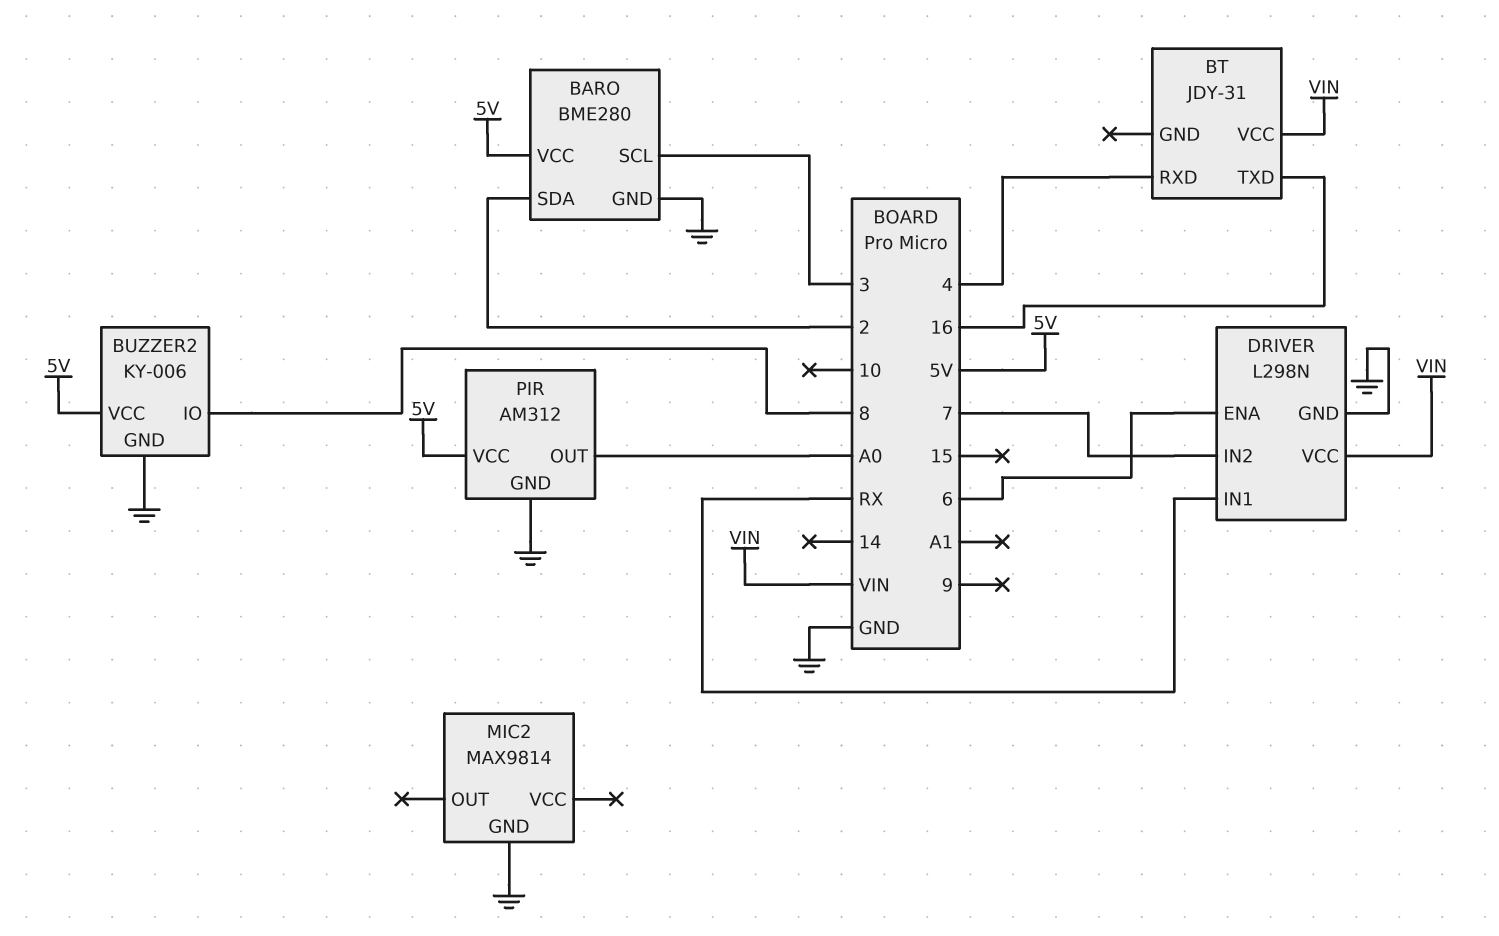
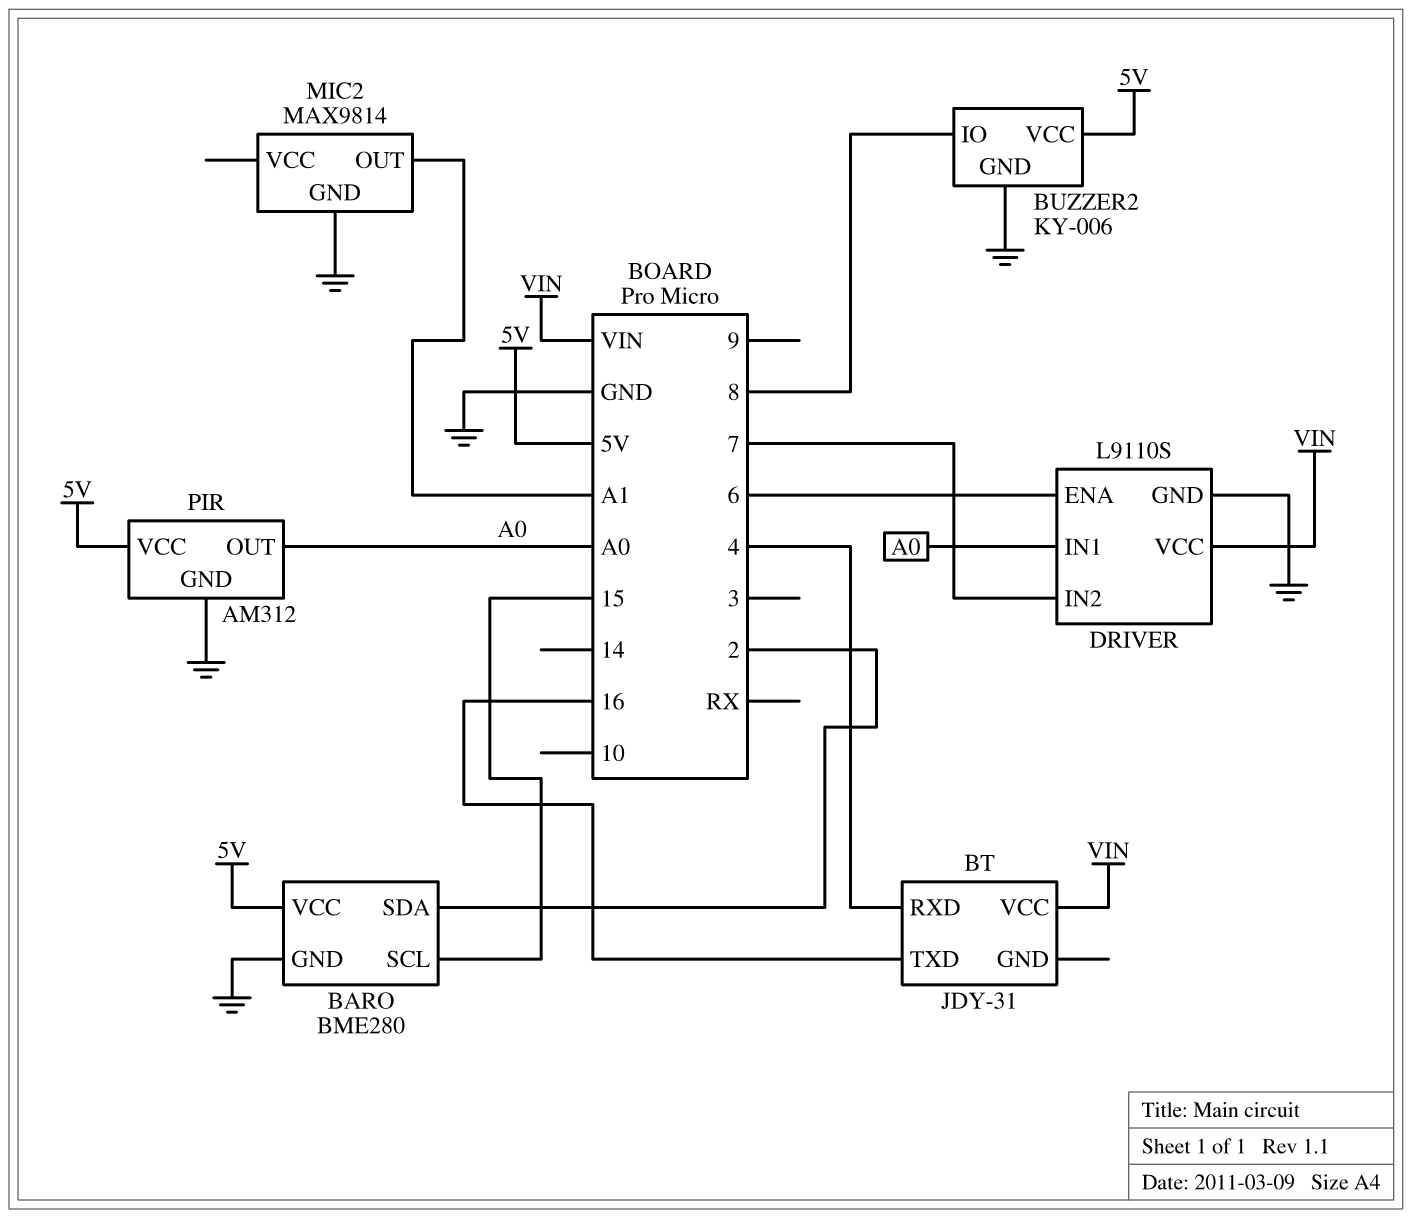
BARO pin SCL: 3 -> 15
DRIVER: L298N -> L9110S
DRIVER pin IN1: RX -> A0
MIC2 pin OUT: none -> A1

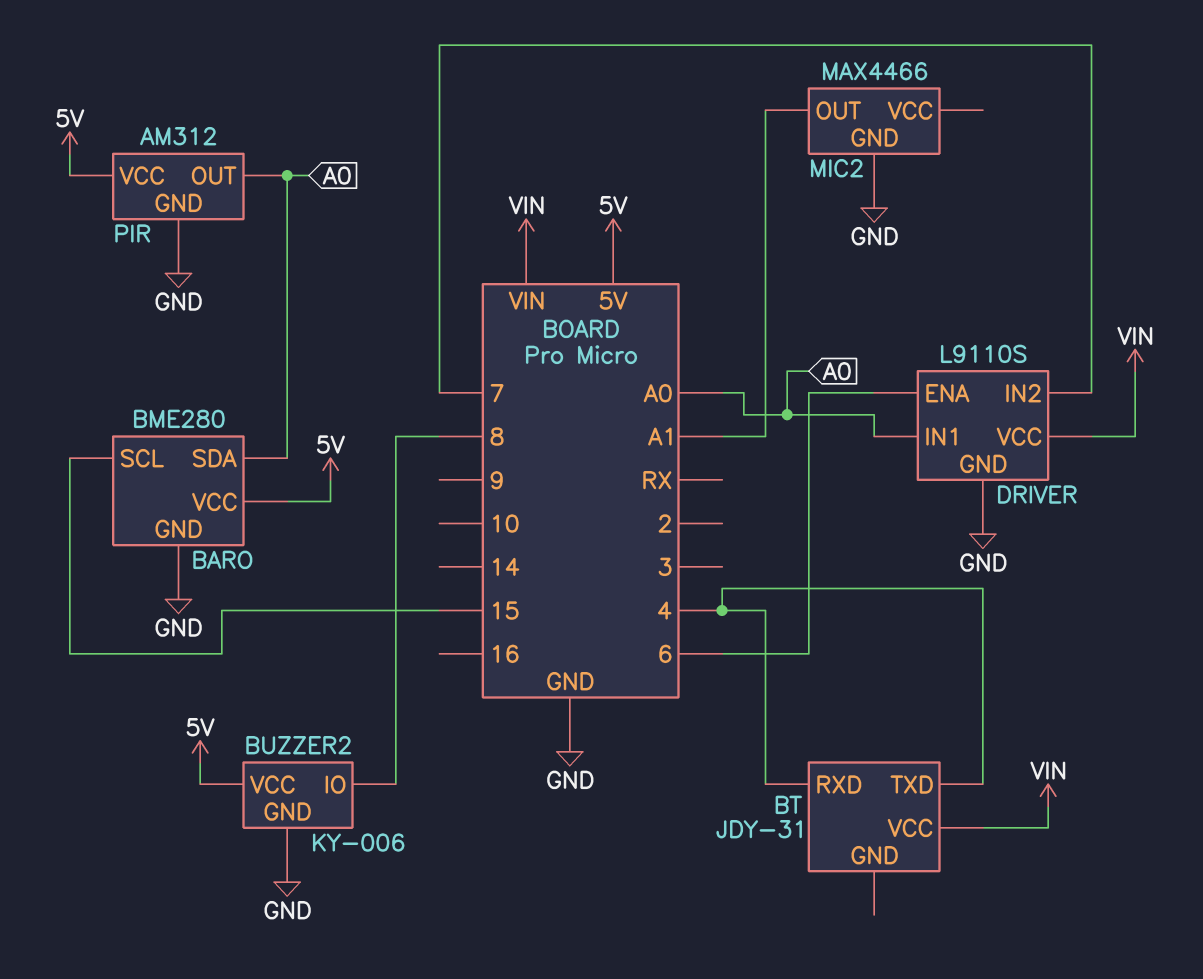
BARO pin SDA: 2 -> A0
BT pin TXD: 16 -> 4
MIC2: MAX9814 -> MAX4466

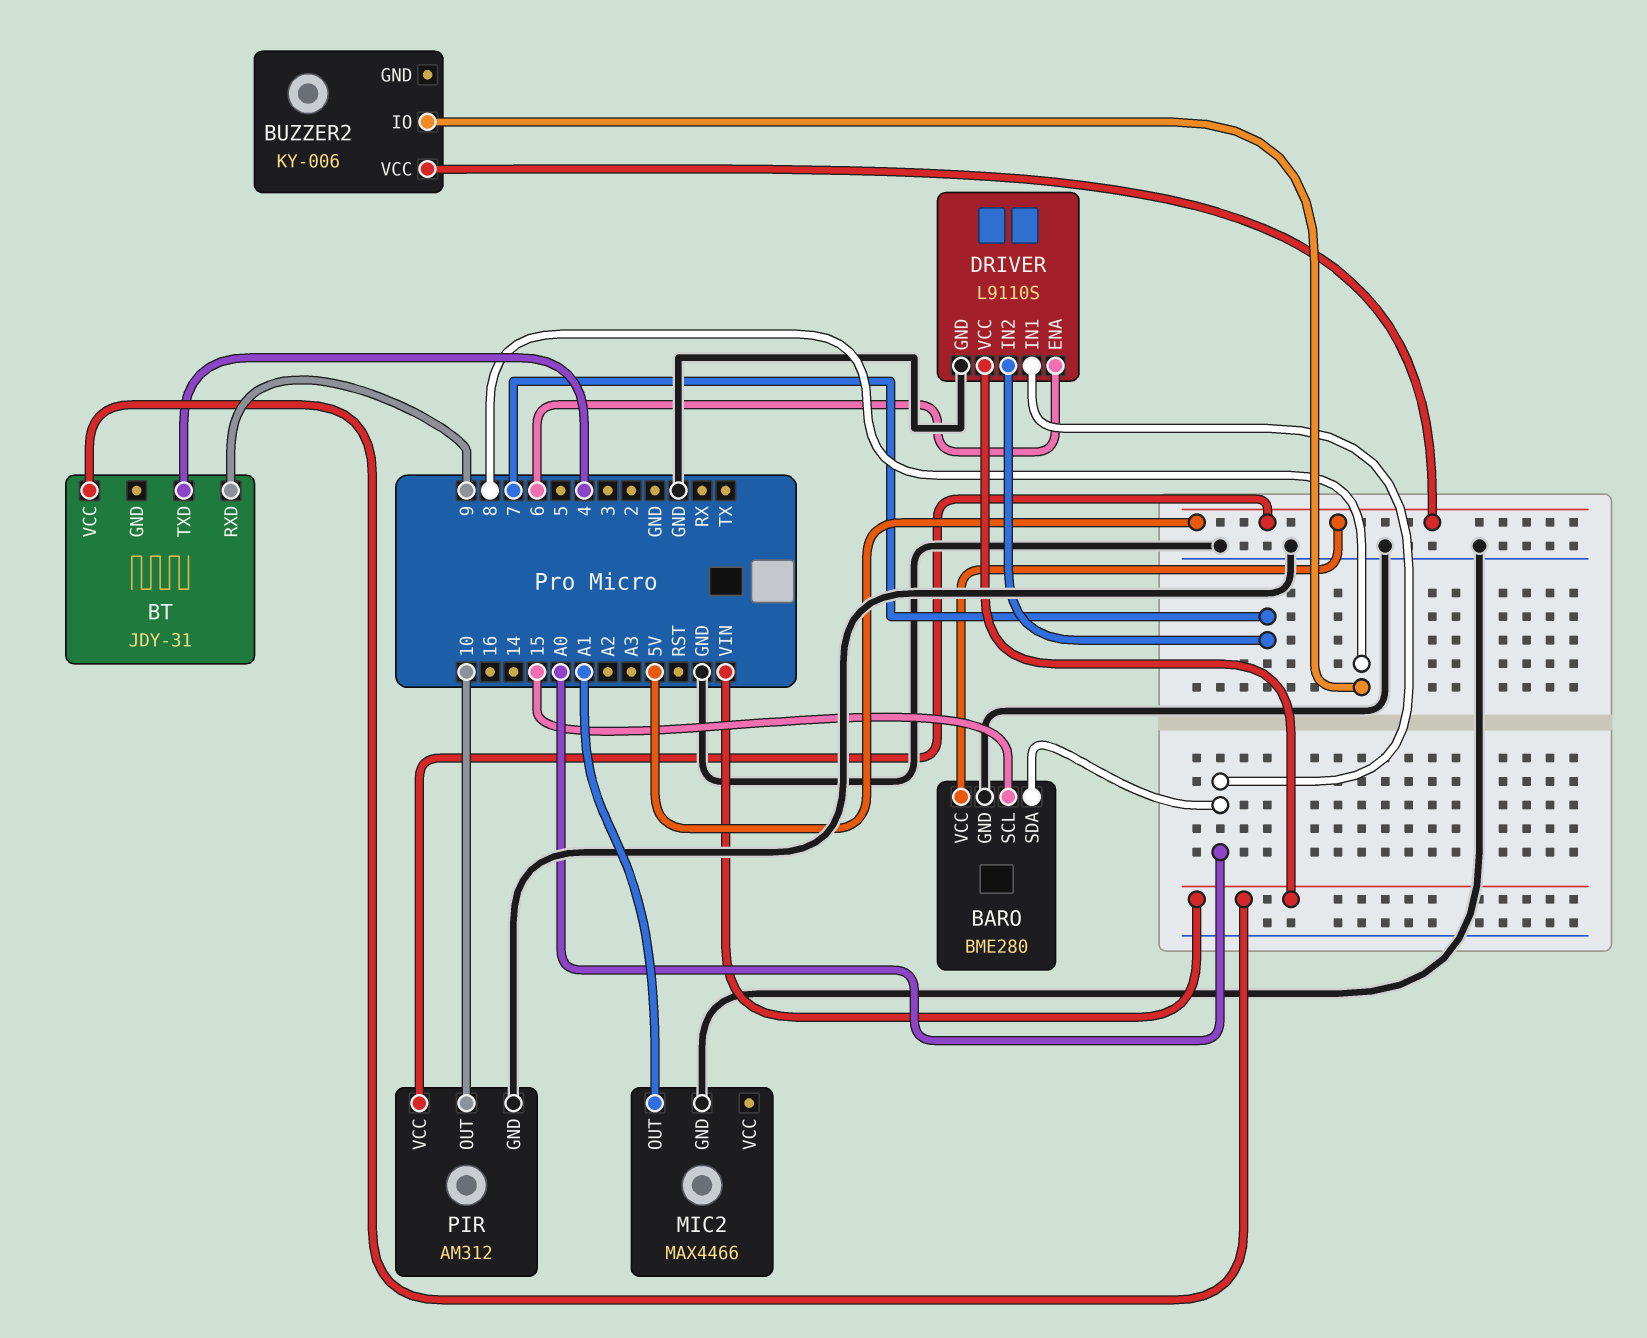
BT pin RXD: 4 -> 9
BUZZER2 pin GND: GND -> none
PIR pin OUT: A0 -> 10

